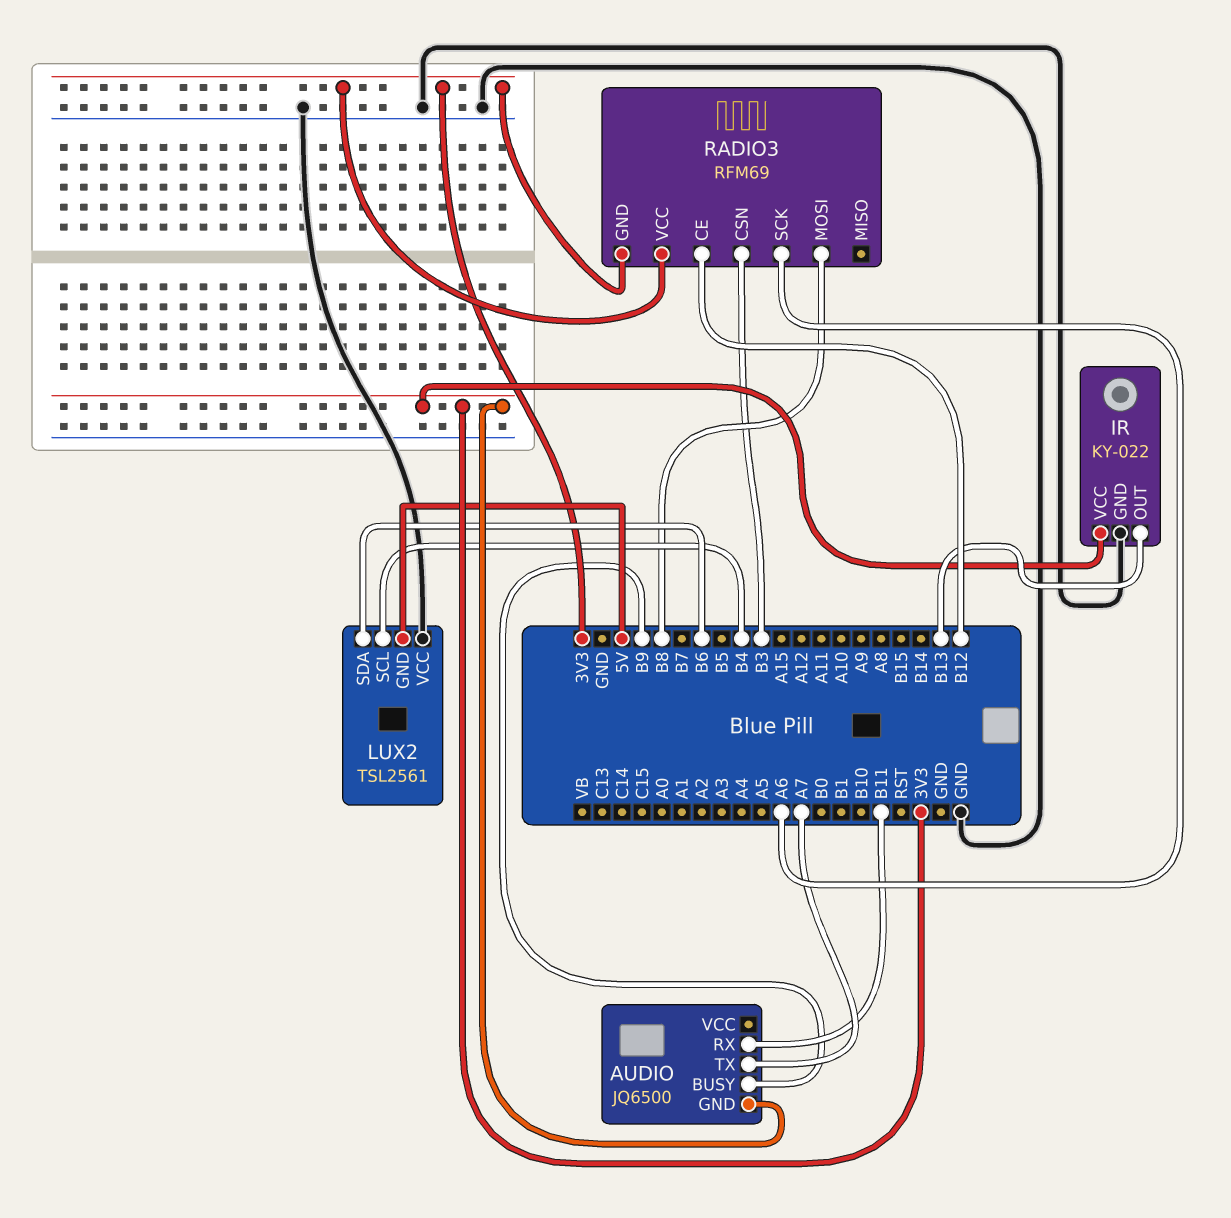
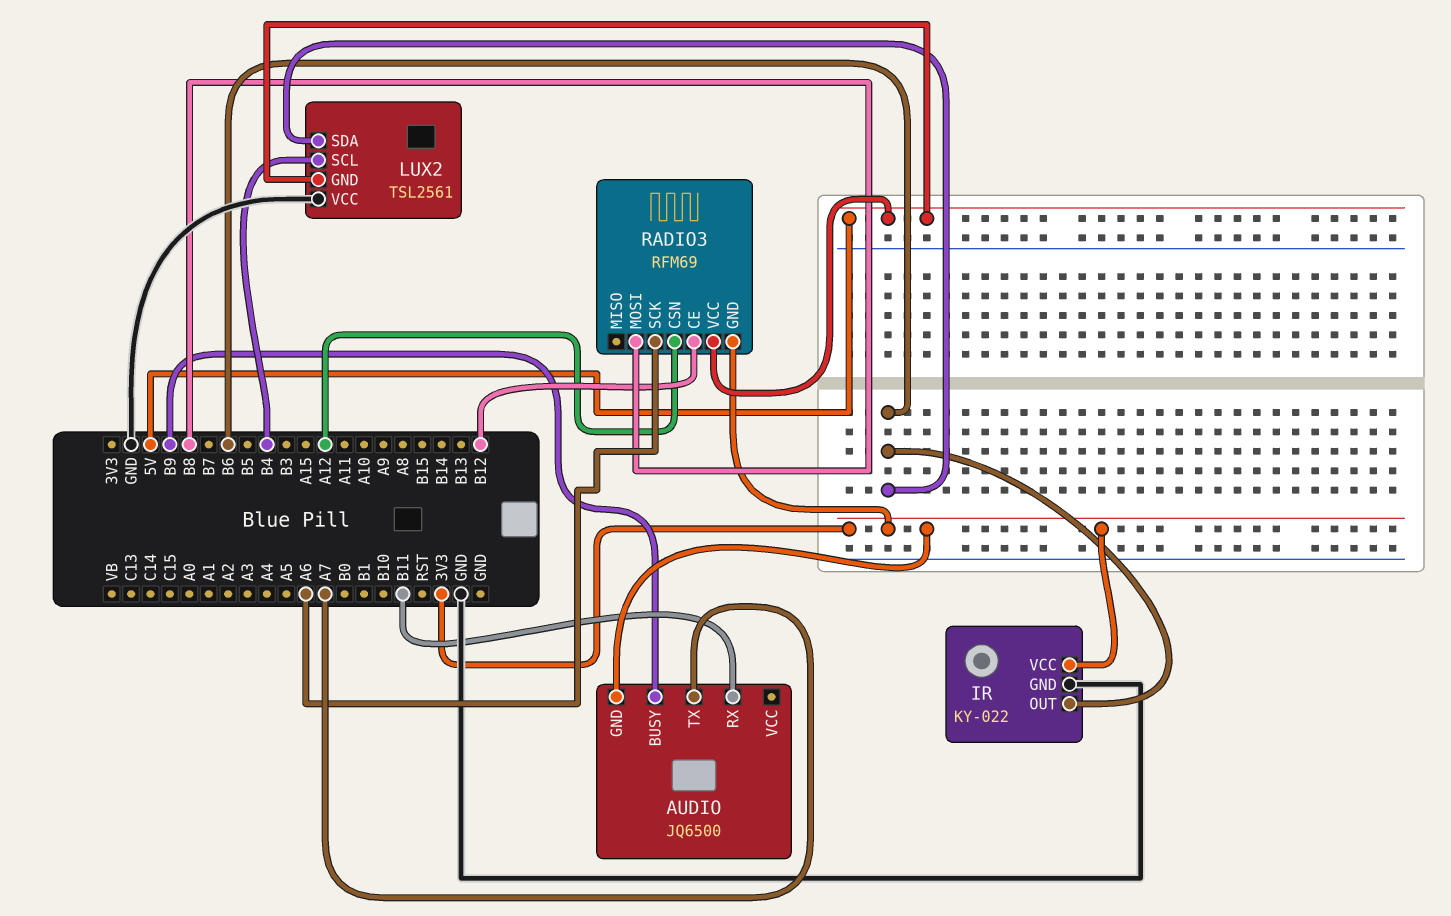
IR pin OUT: B13 -> B6
RADIO3 pin CSN: B3 -> A12
RADIO3 pin VCC: 3V3 -> 5V

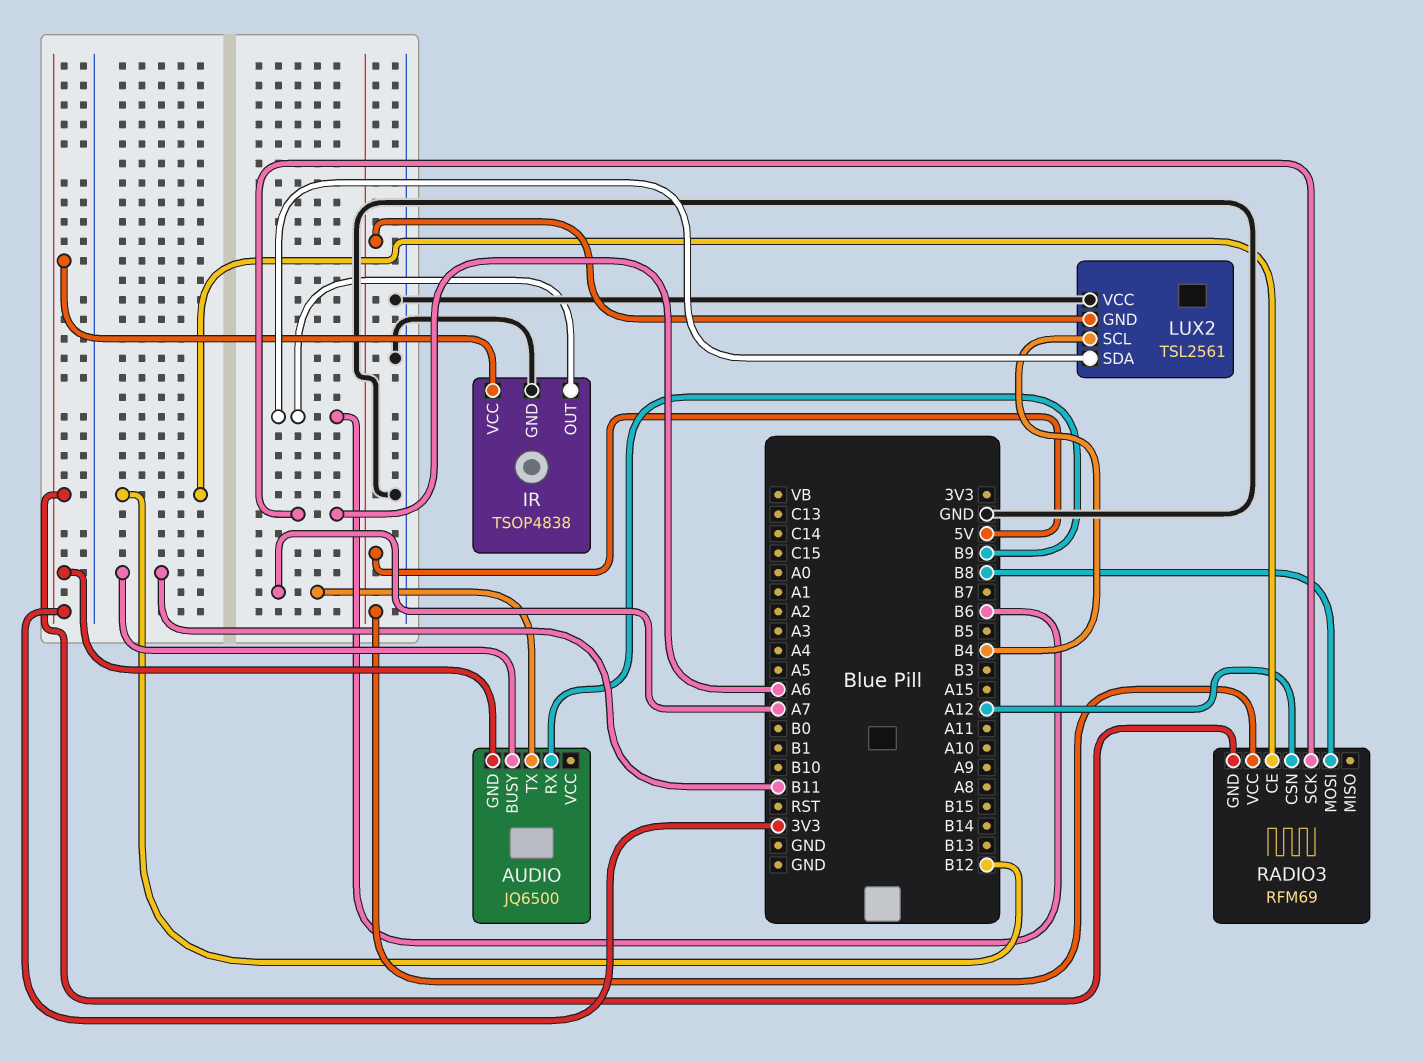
AUDIO pin BUSY: B9 -> B11
AUDIO pin RX: B11 -> B9
IR: KY-022 -> TSOP4838

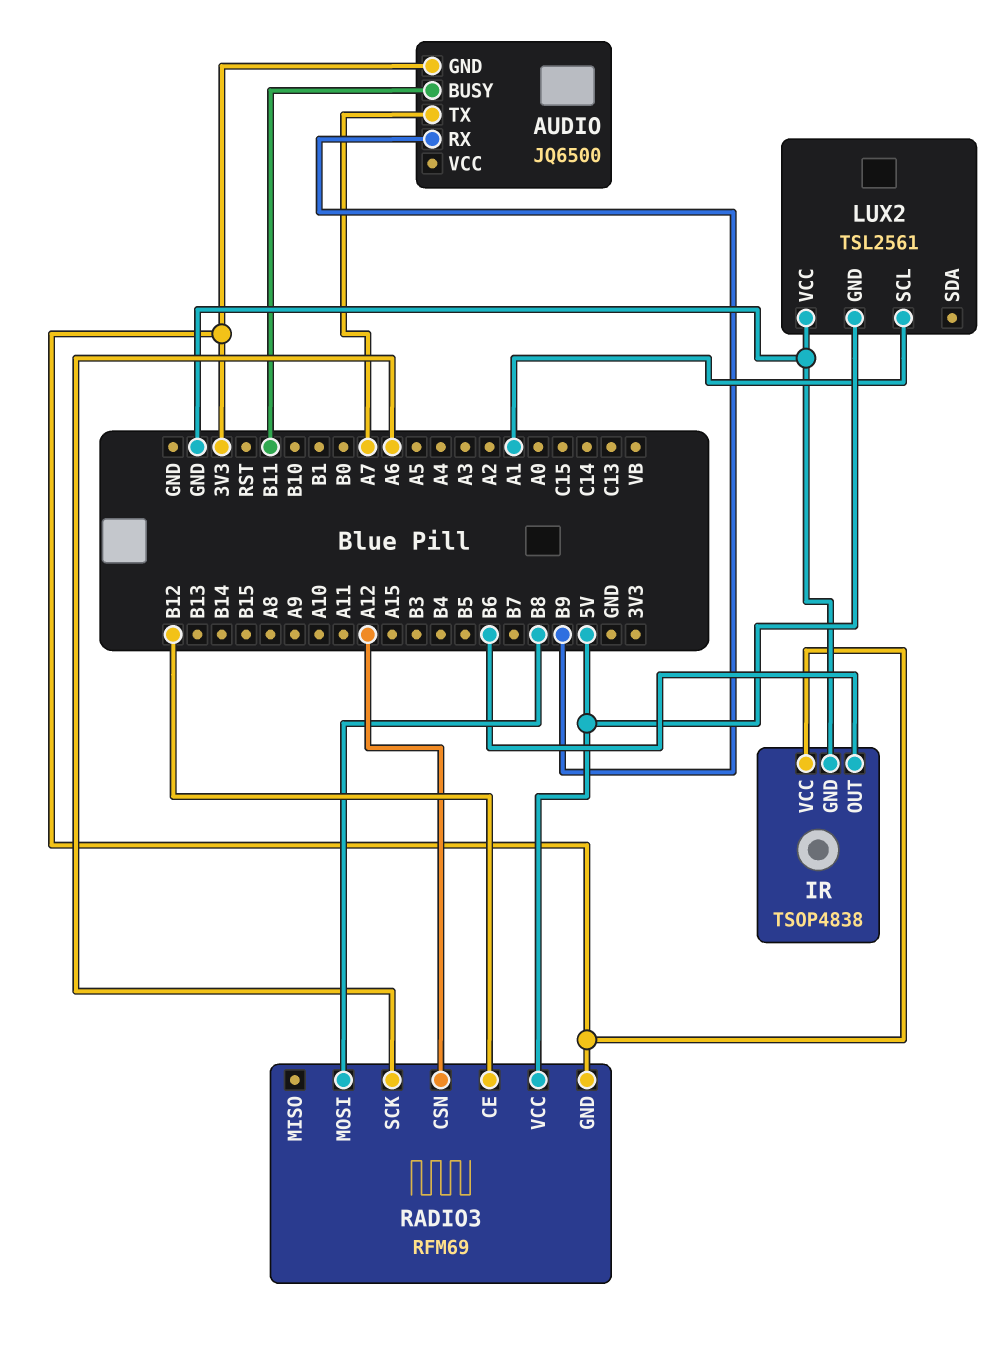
LUX2 pin SCL: B4 -> A1
LUX2 pin SDA: B6 -> none

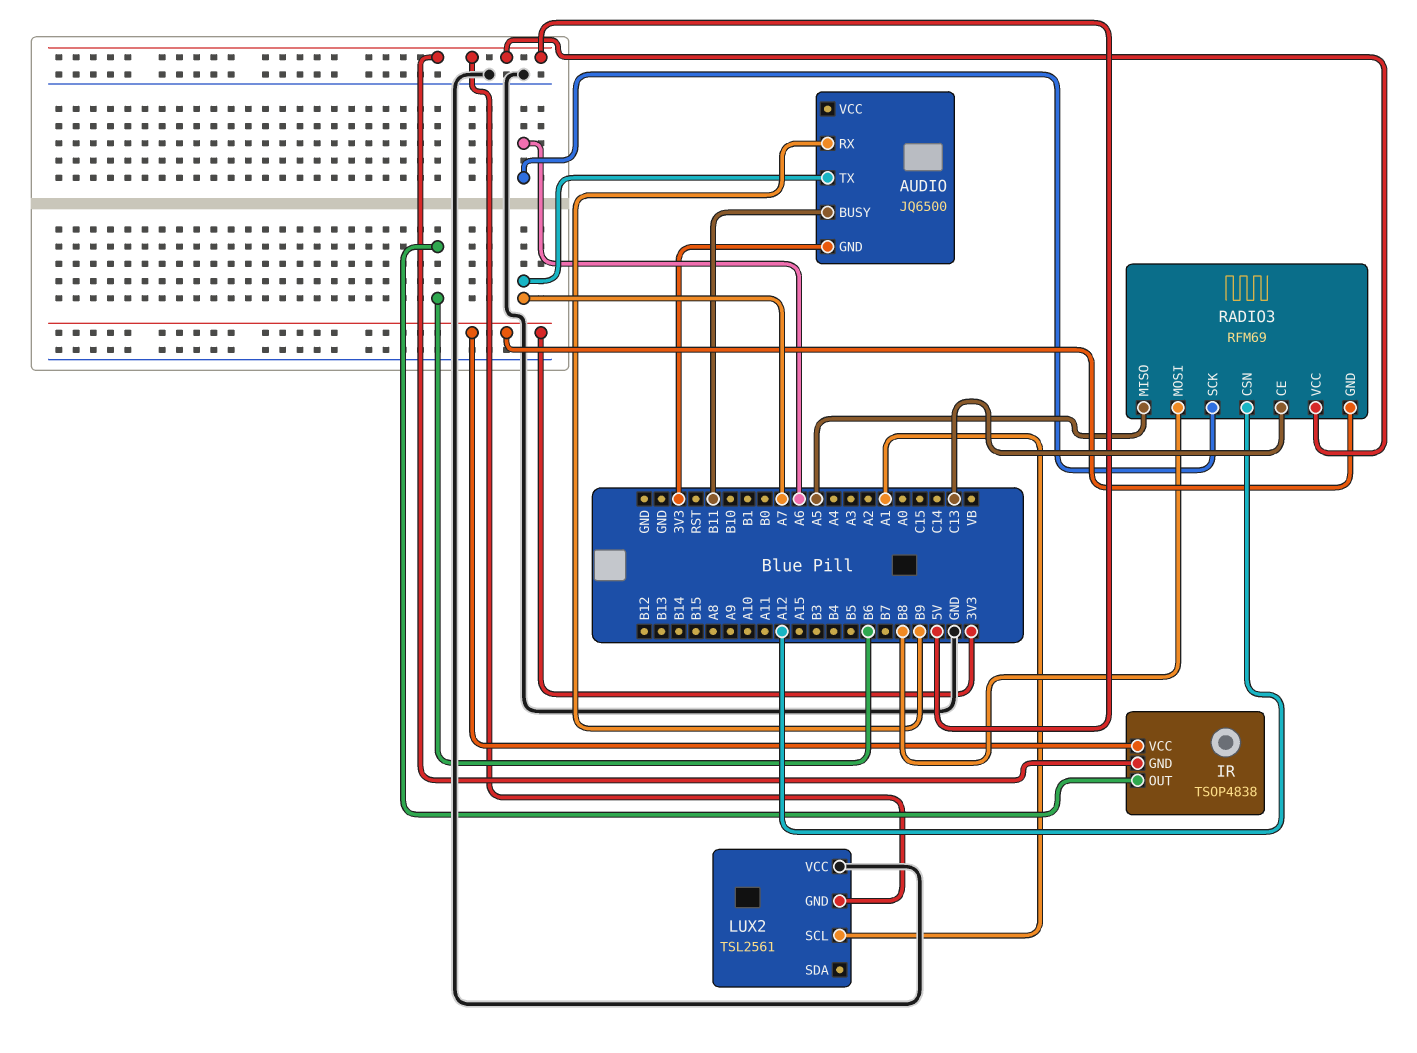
IR pin GND: GND -> 5V
RADIO3 pin CE: B12 -> C13
RADIO3 pin MISO: none -> A5

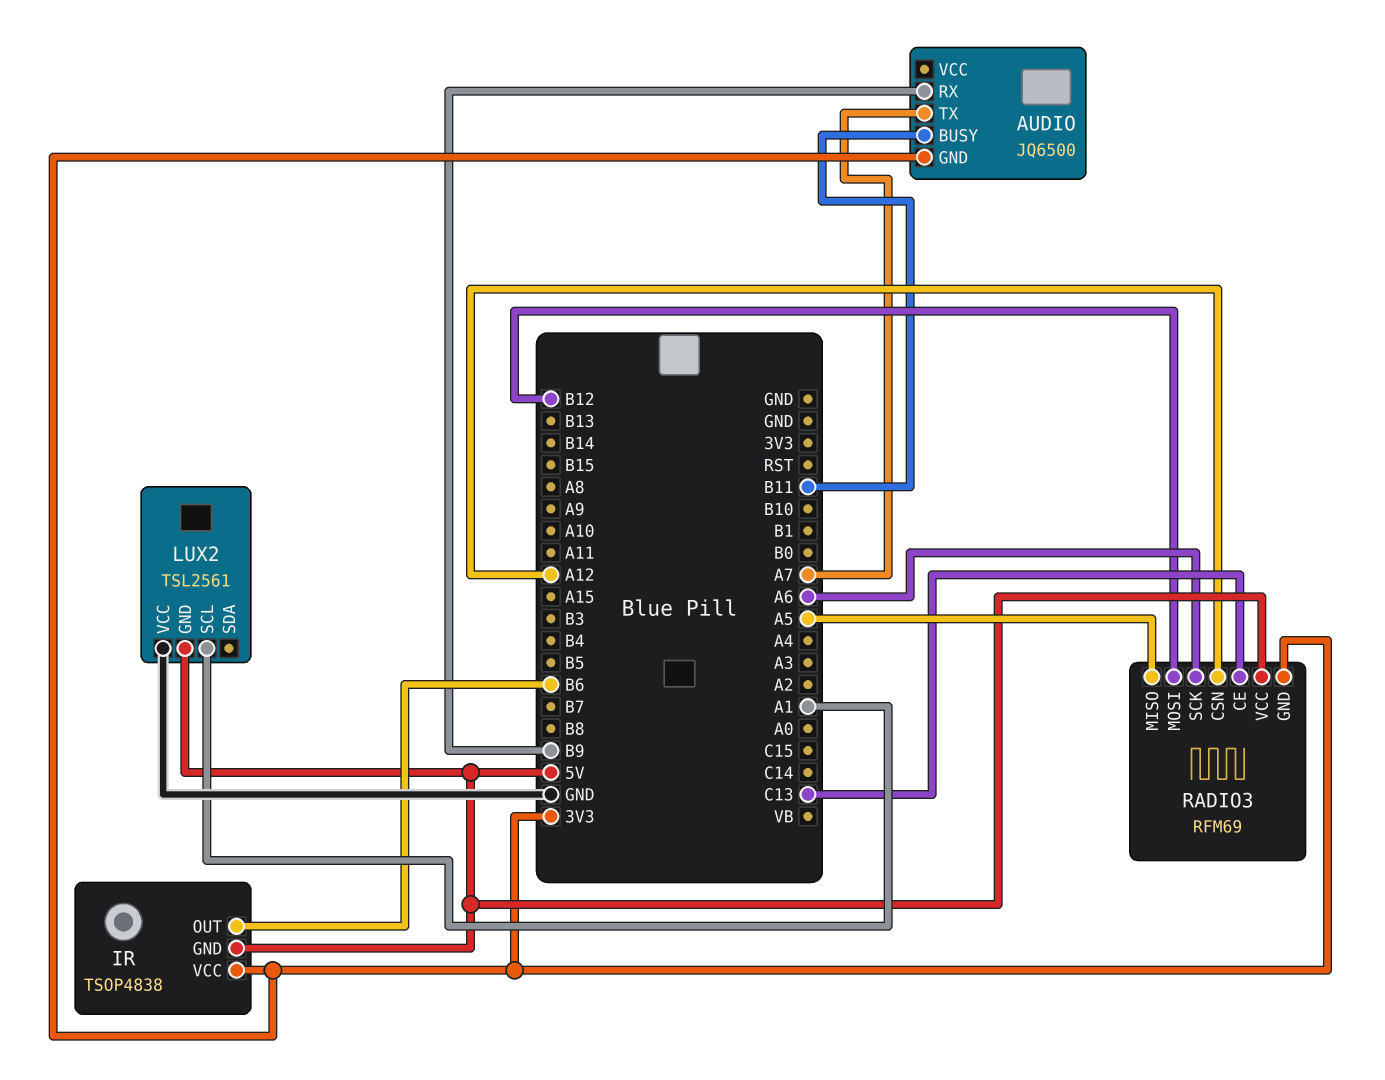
RADIO3 pin MOSI: B8 -> B12

